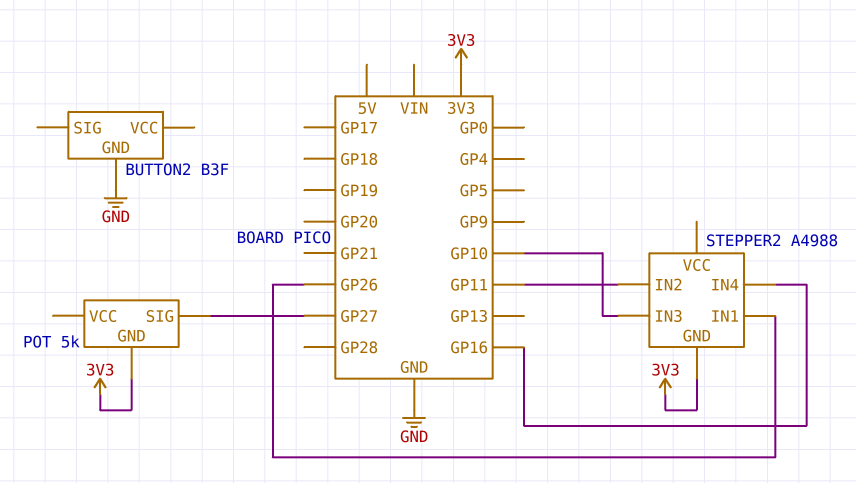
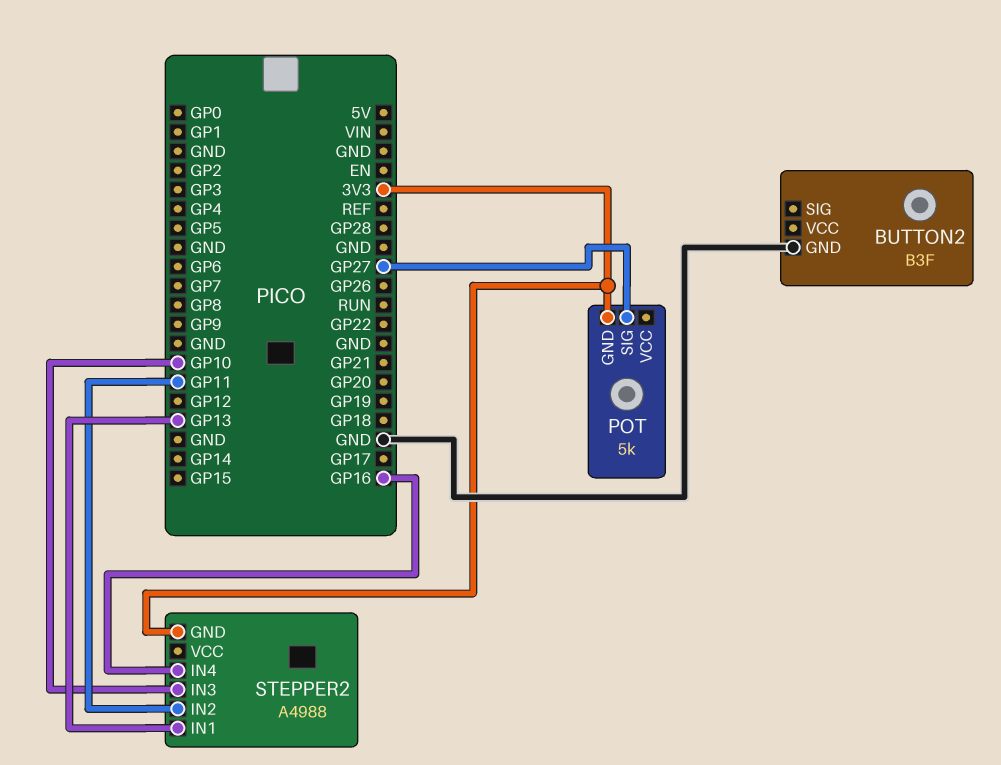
STEPPER2 pin IN1: GP26 -> GP13

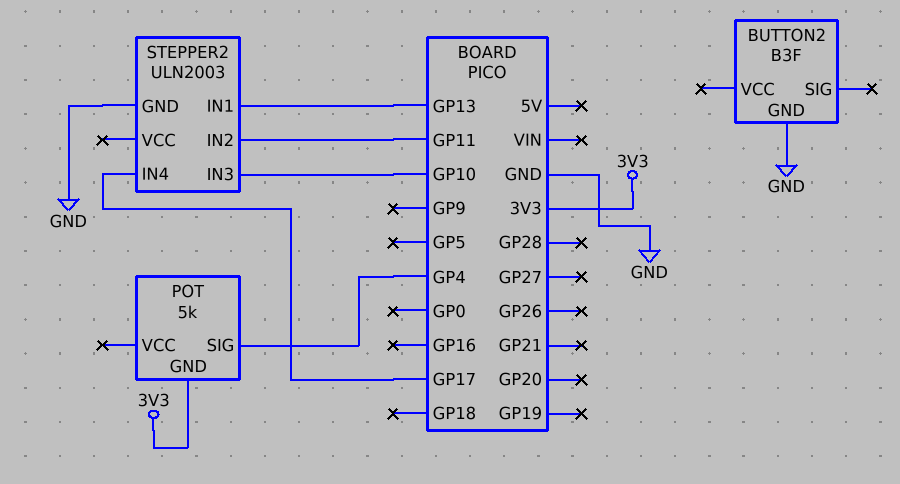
POT pin SIG: GP27 -> GP4
STEPPER2: A4988 -> ULN2003
STEPPER2 pin GND: 3V3 -> GND
STEPPER2 pin IN4: GP16 -> GP17

